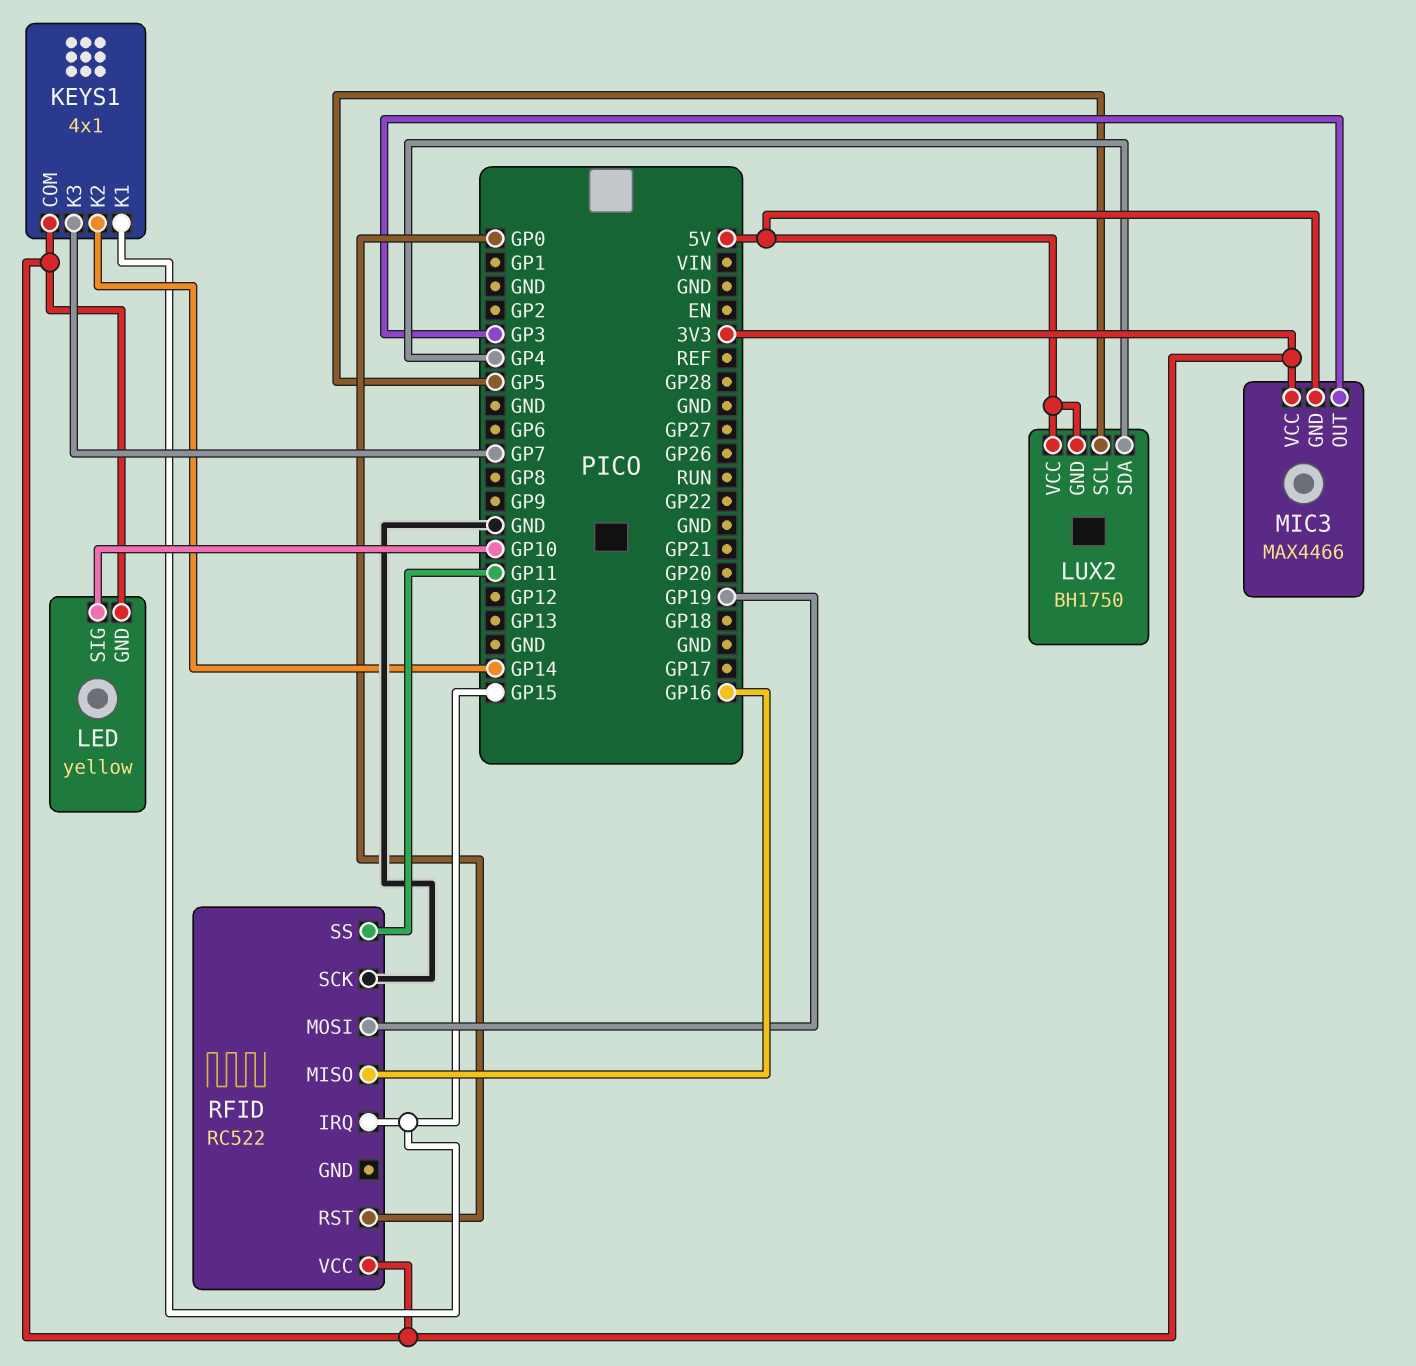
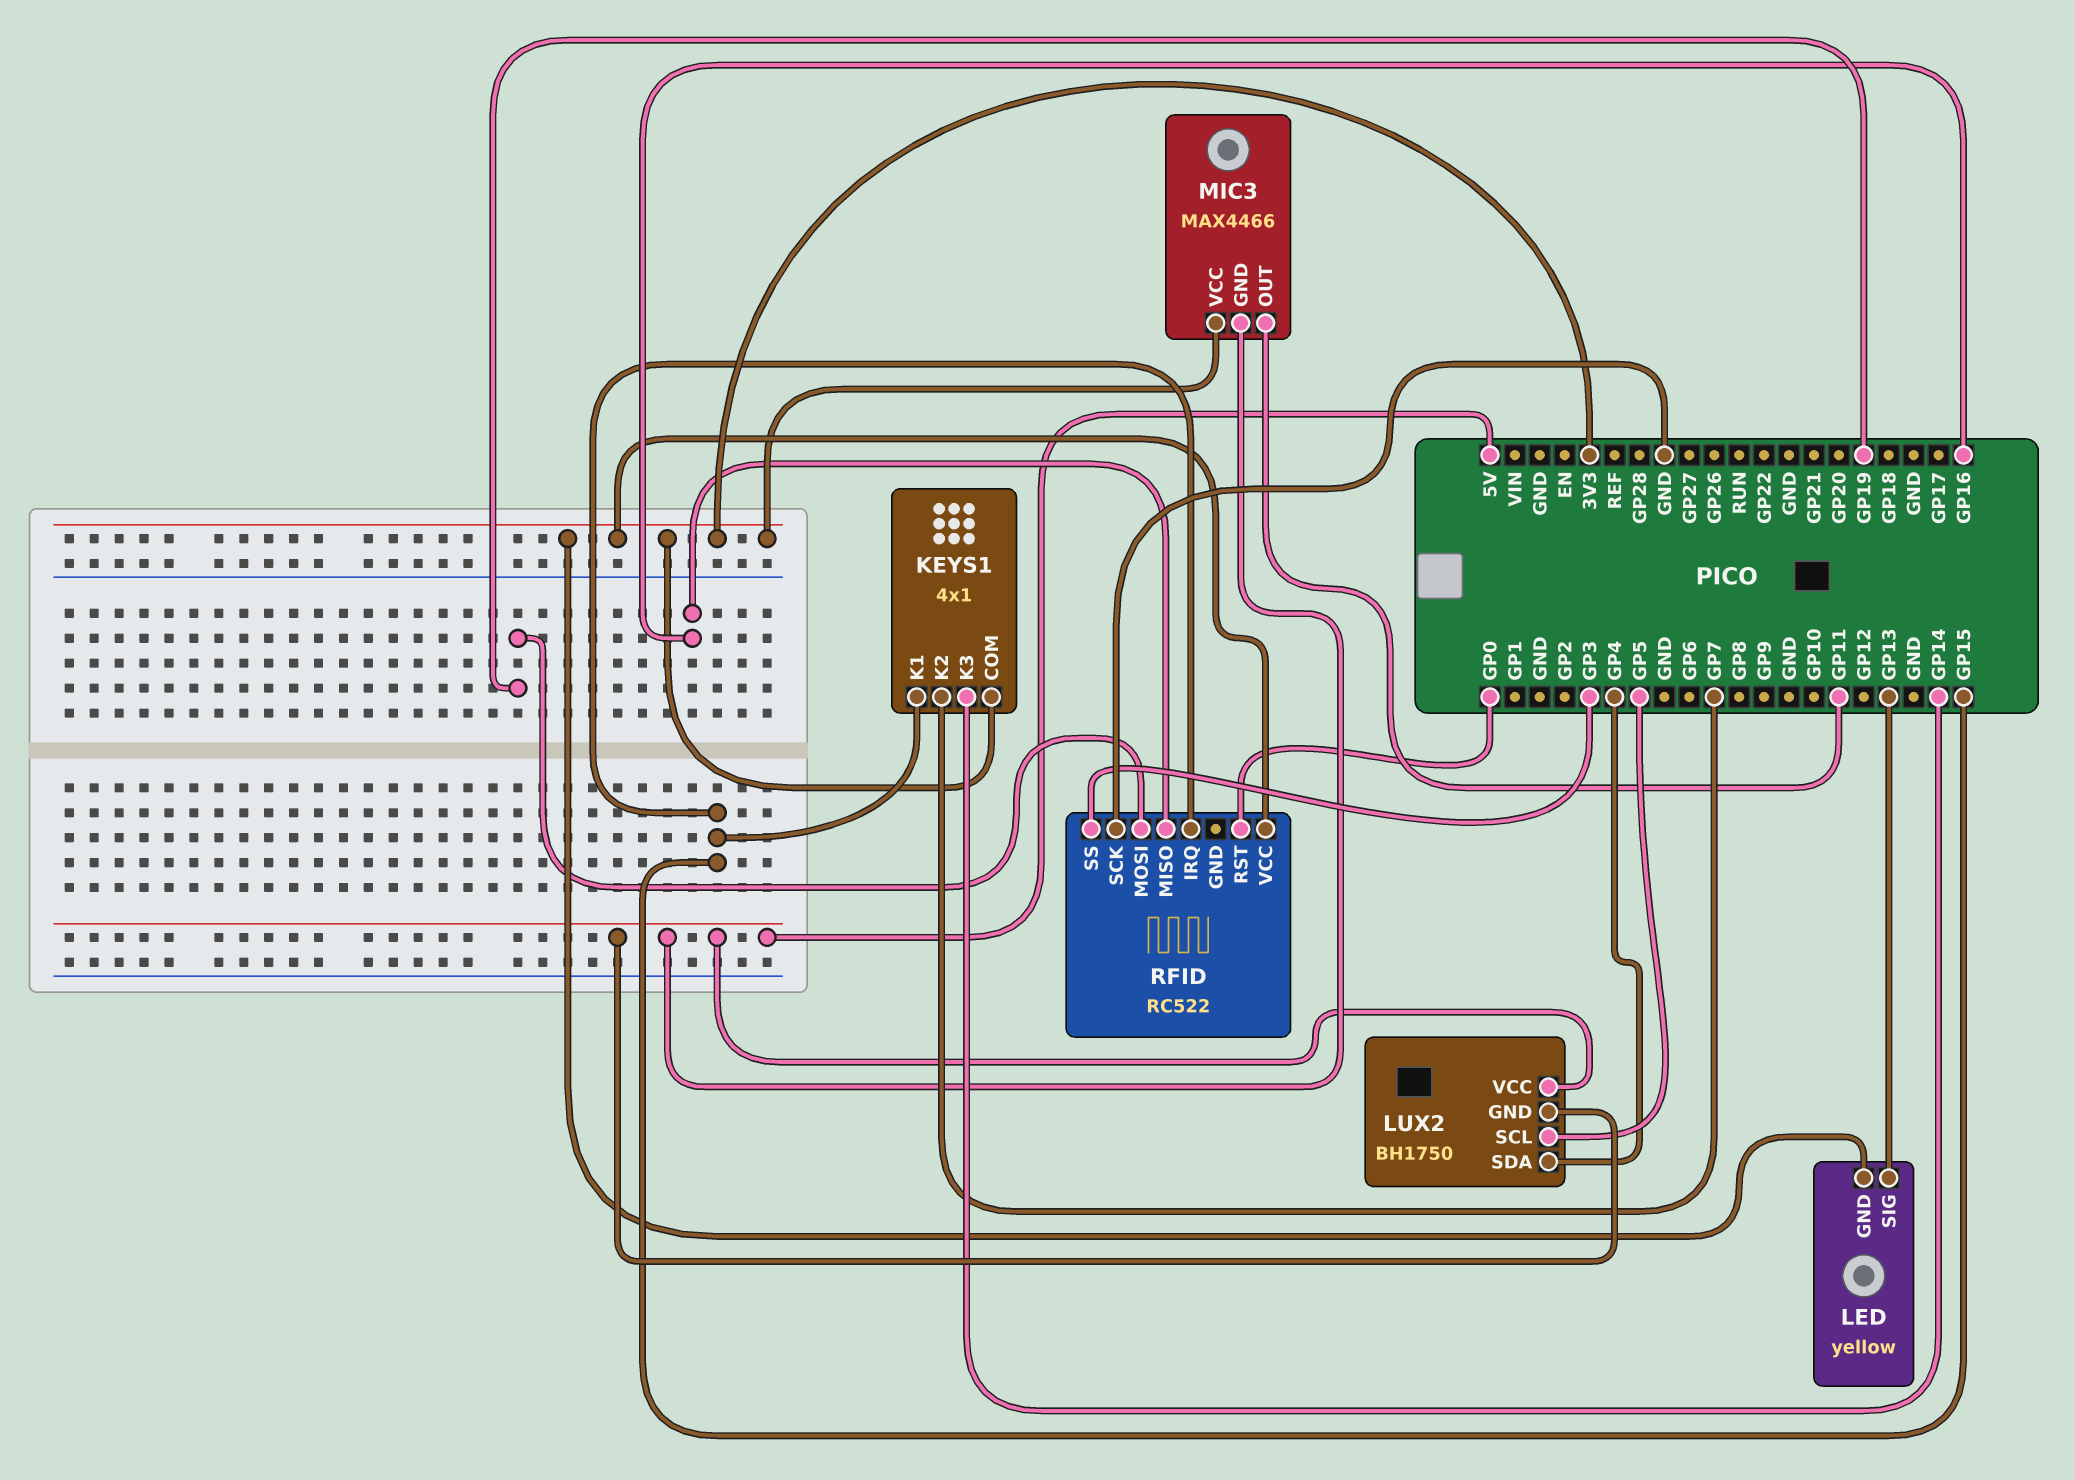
KEYS1 pin K2: GP14 -> GP7
KEYS1 pin K3: GP7 -> GP14
LED pin SIG: GP10 -> GP13
MIC3 pin OUT: GP3 -> GP11
RFID pin SS: GP11 -> GP3

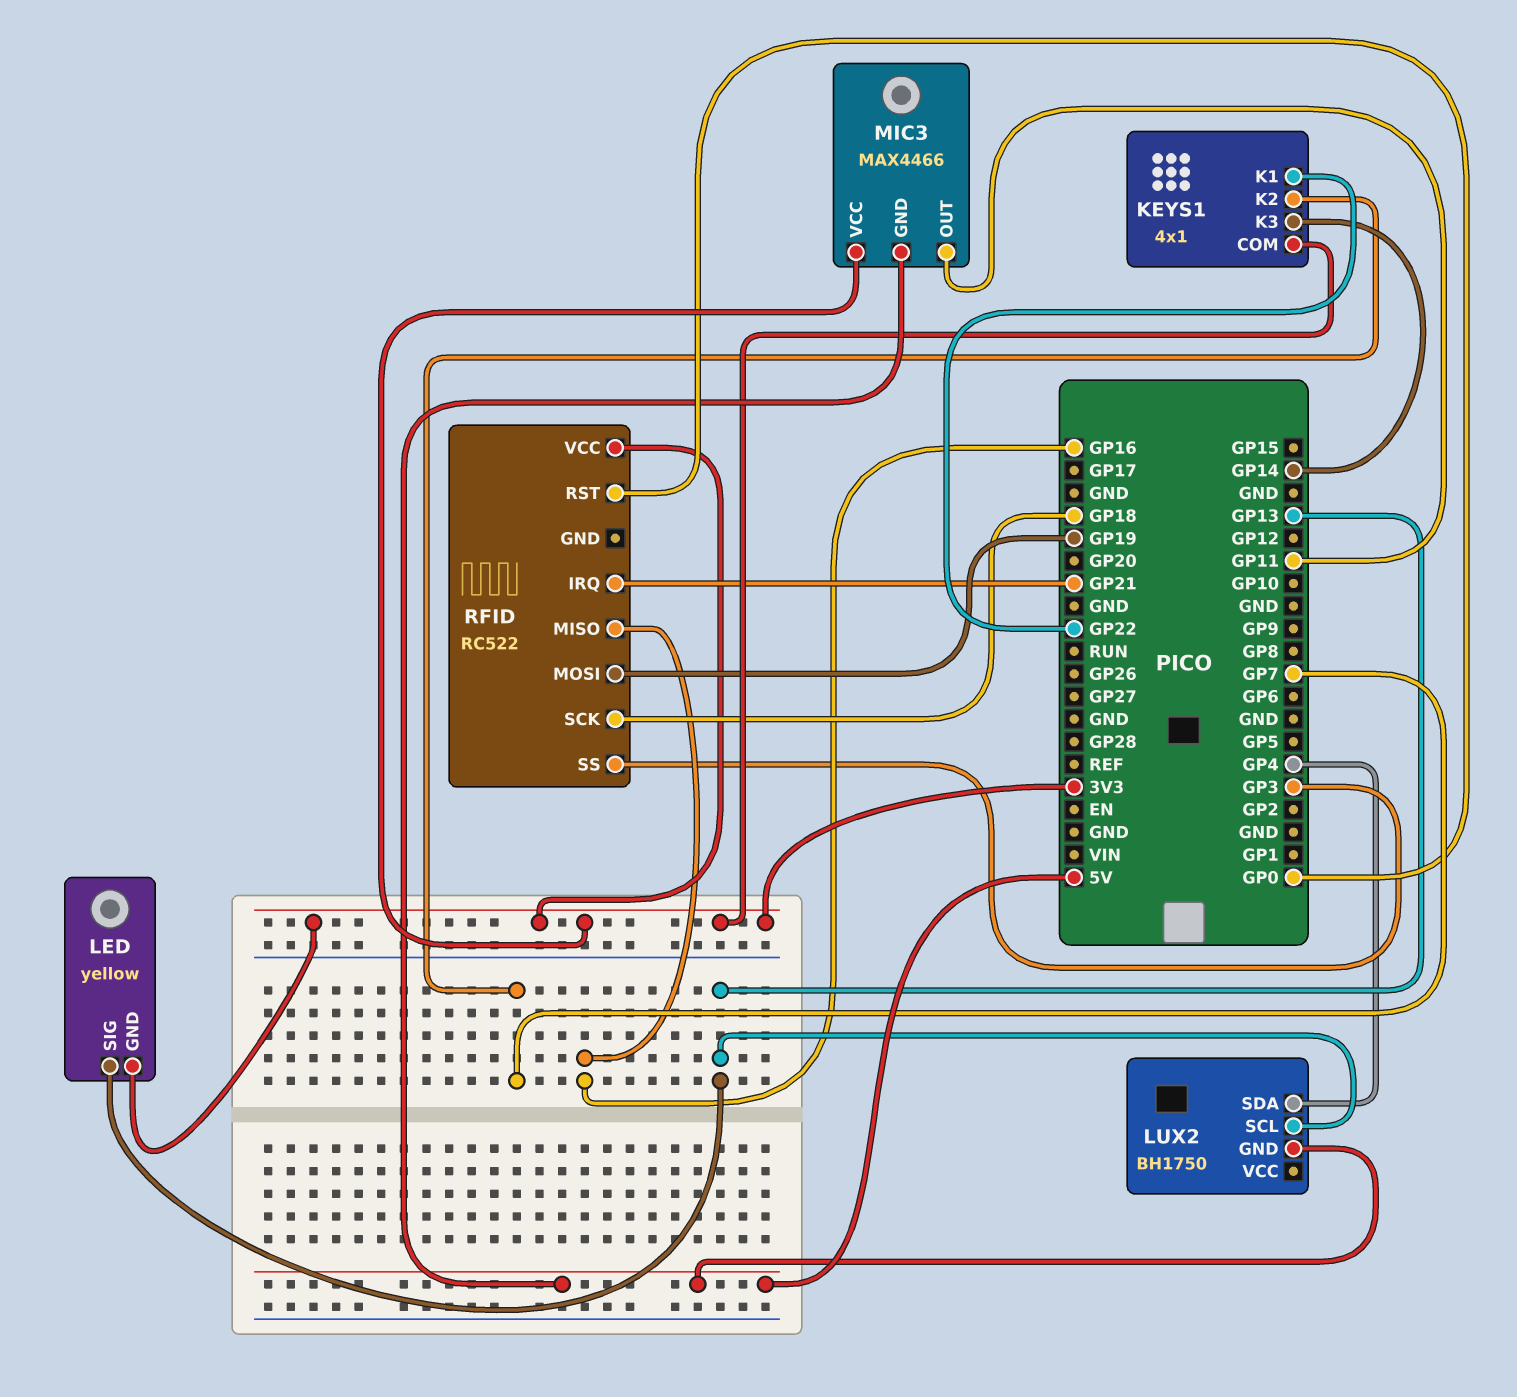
KEYS1 pin K1: GP15 -> GP22
LUX2 pin SCL: GP5 -> GP13
LUX2 pin VCC: 5V -> none
RFID pin IRQ: GP15 -> GP21
RFID pin SCK: GND -> GP18

